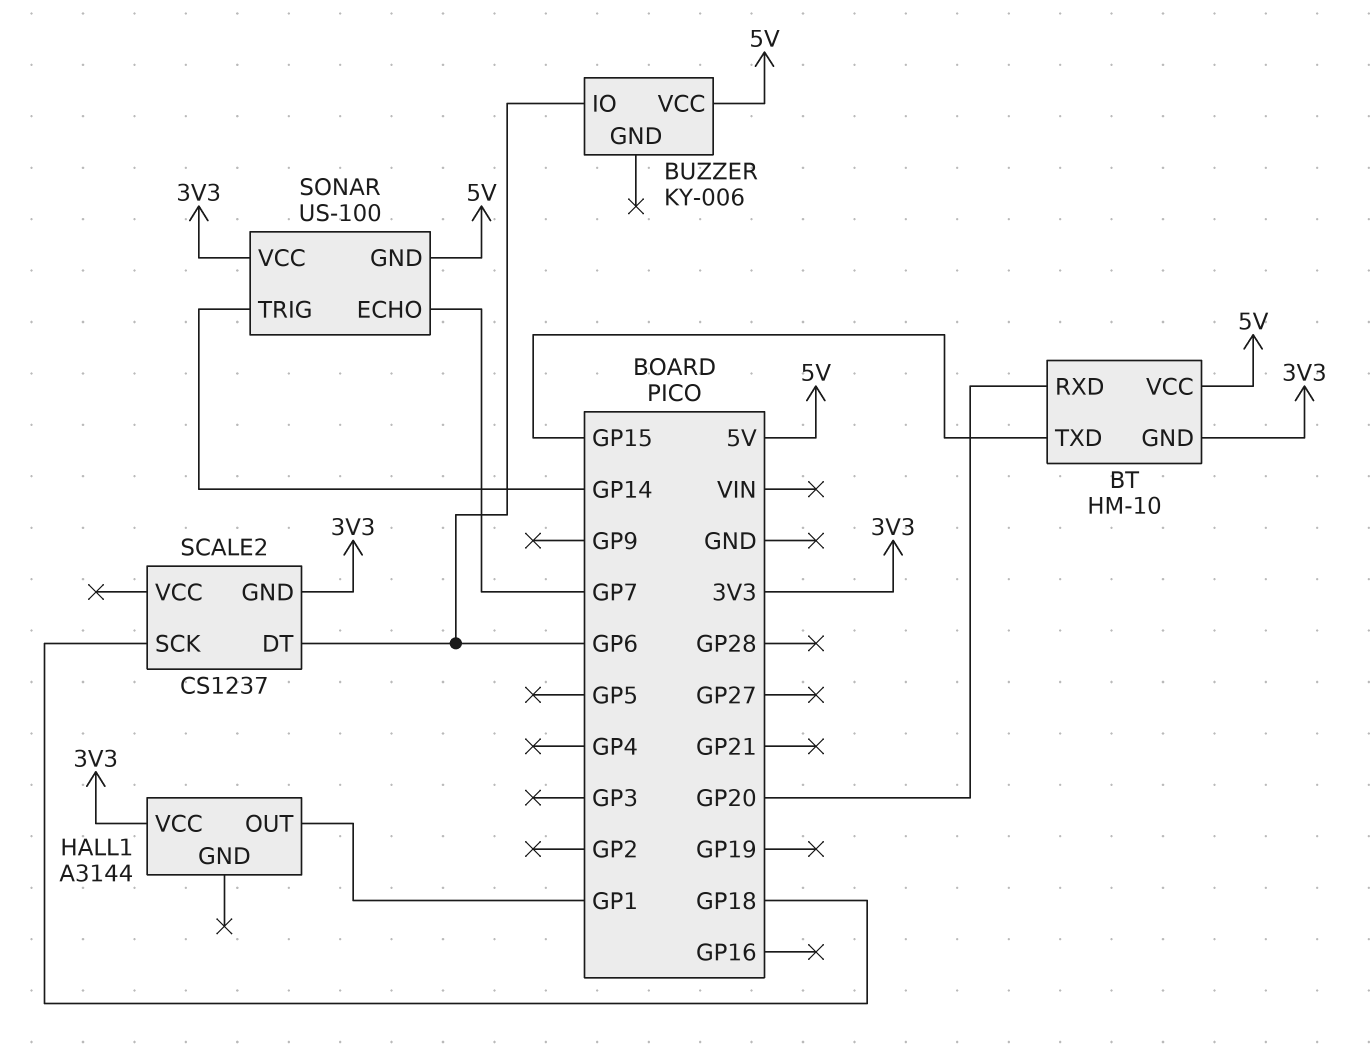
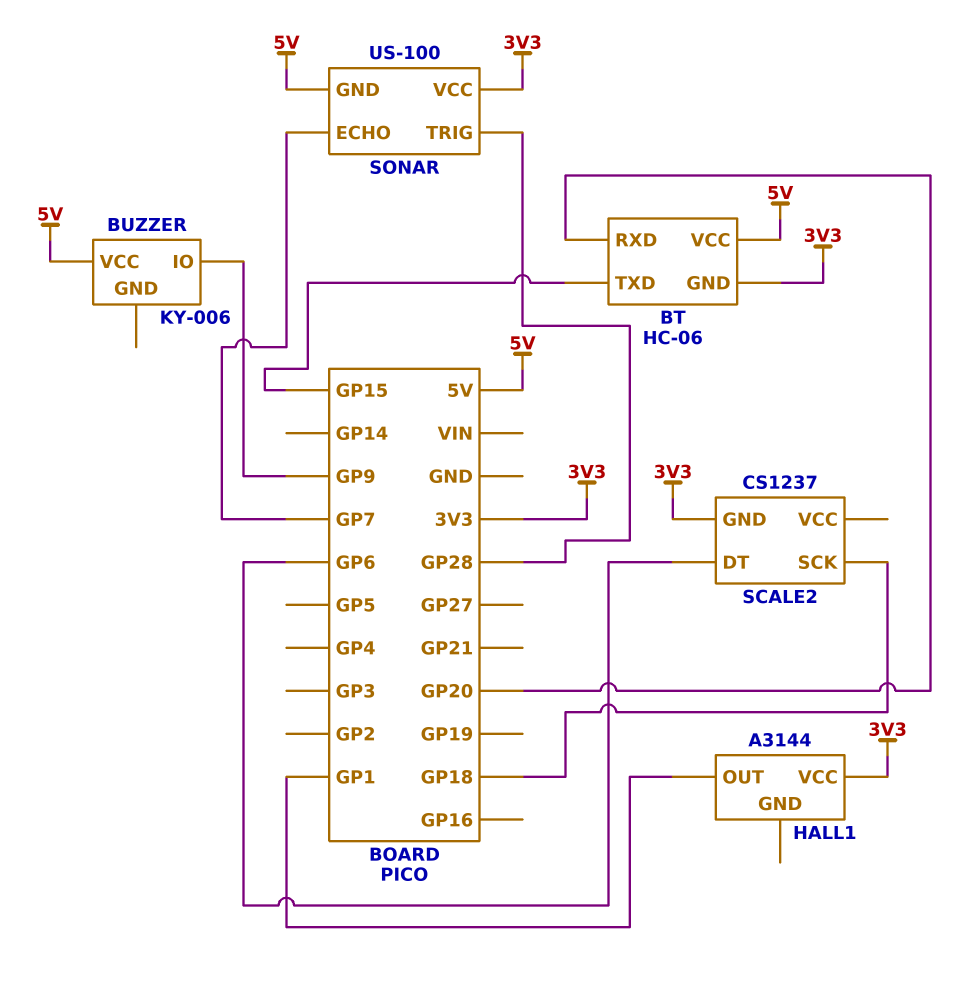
BT: HM-10 -> HC-06
BUZZER pin IO: GP6 -> GP9
SONAR pin TRIG: GP14 -> GP28

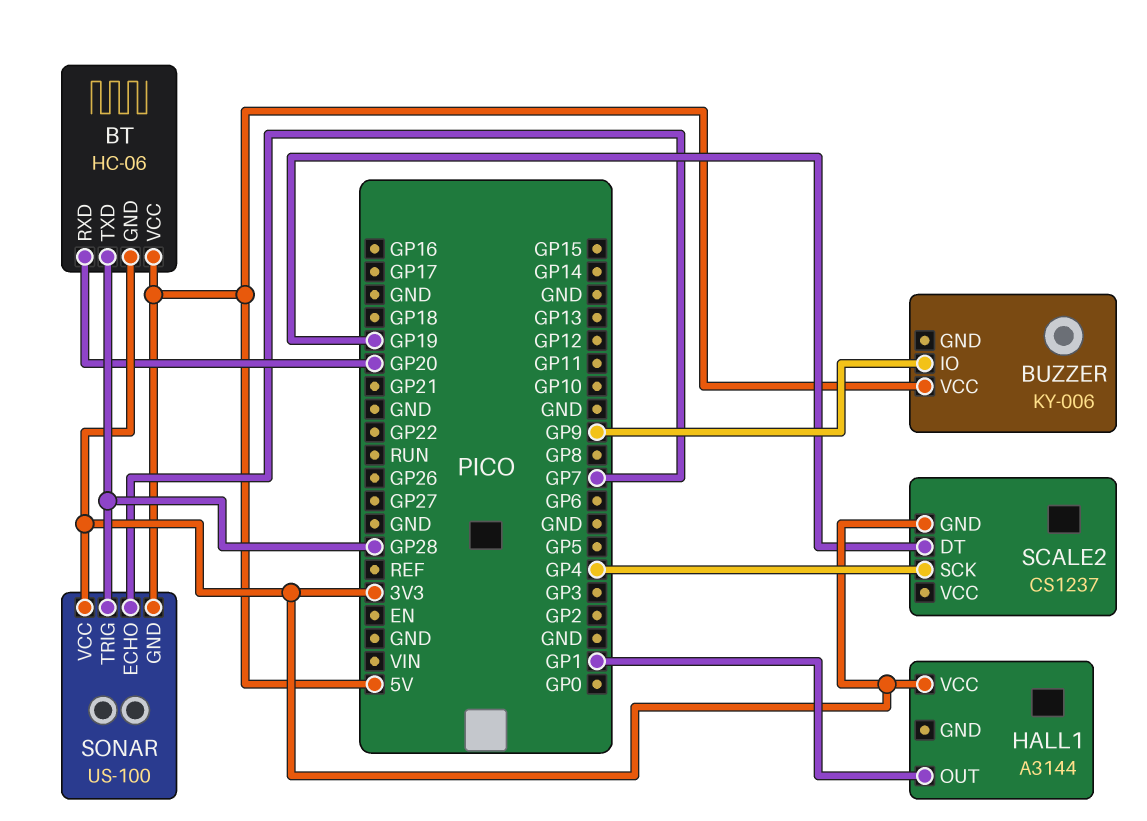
BT pin TXD: GP15 -> GP28
SCALE2 pin DT: GP6 -> GP19
SCALE2 pin SCK: GP18 -> GP4

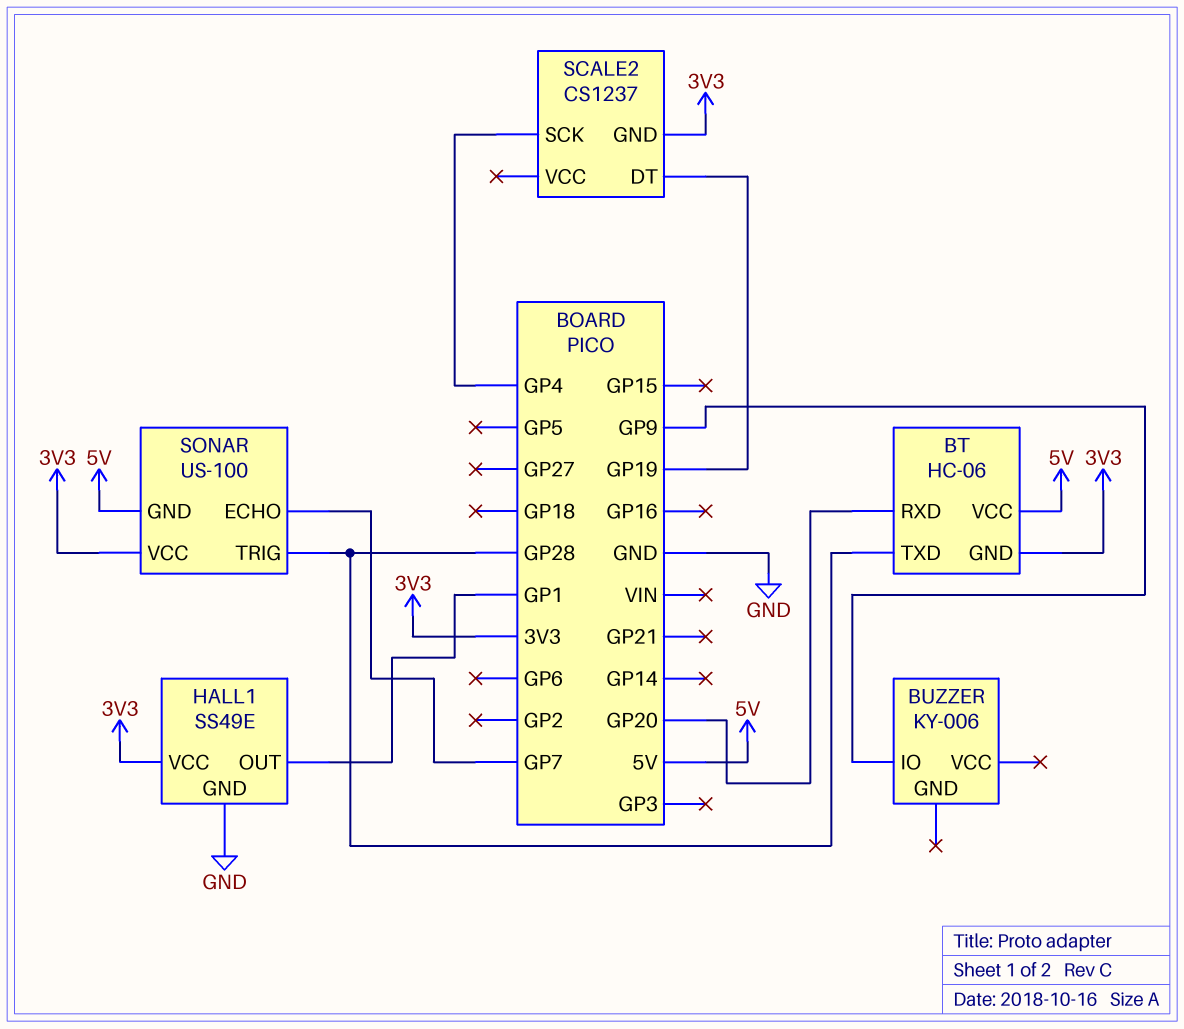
BUZZER pin VCC: 5V -> none
HALL1: A3144 -> SS49E
HALL1 pin GND: none -> GND

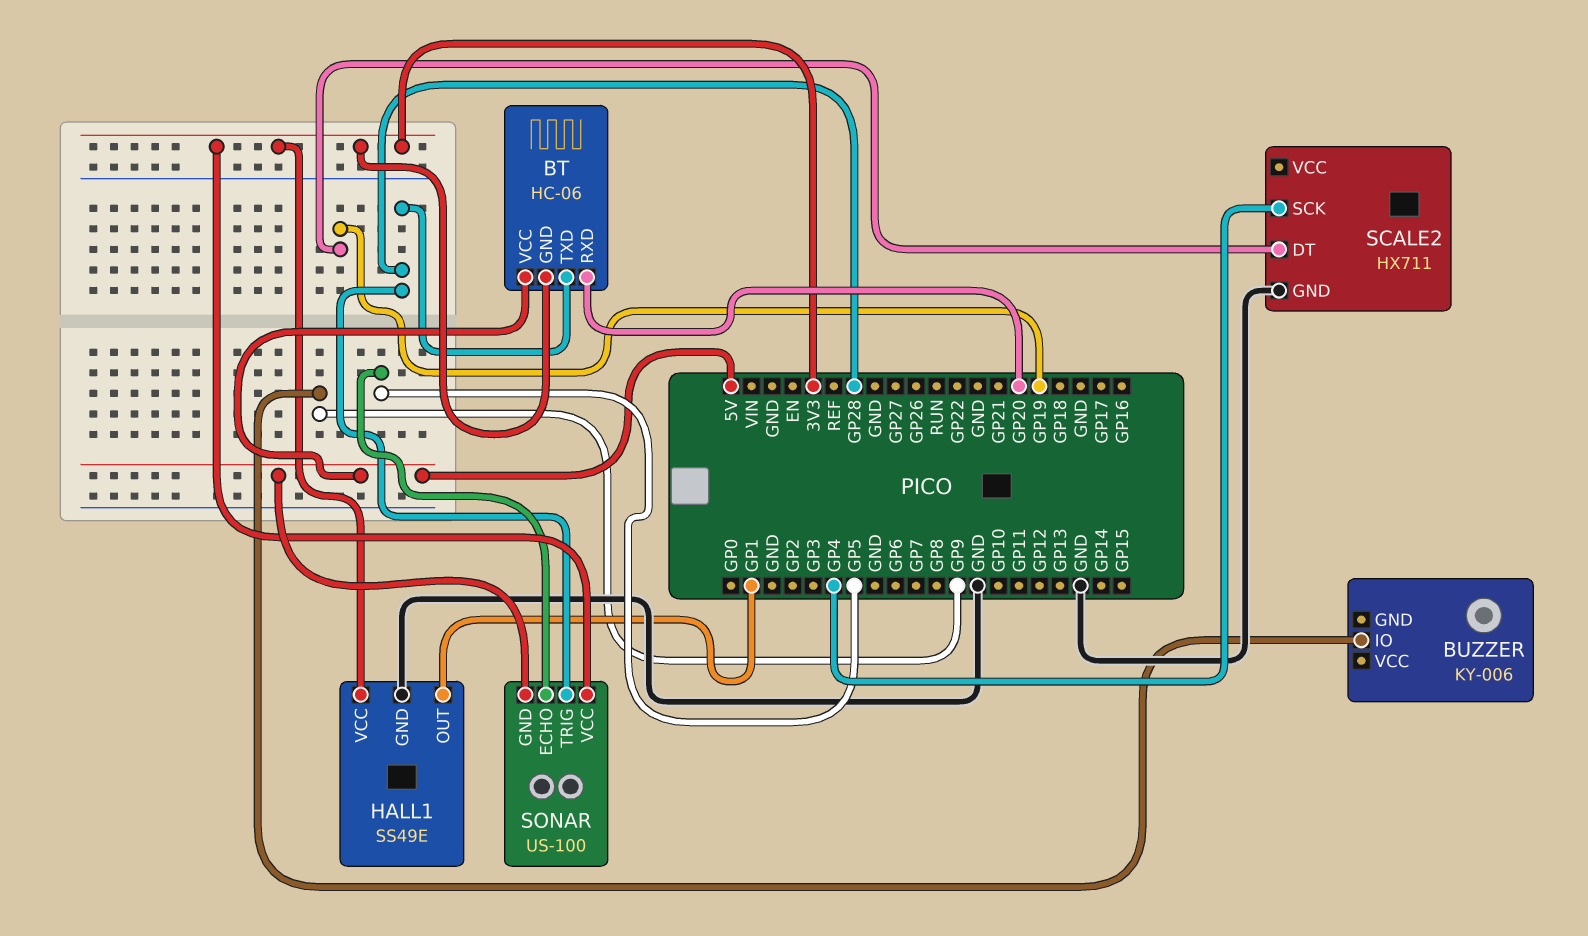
SCALE2: CS1237 -> HX711
SCALE2 pin GND: 3V3 -> GND
SONAR pin ECHO: GP7 -> GP5

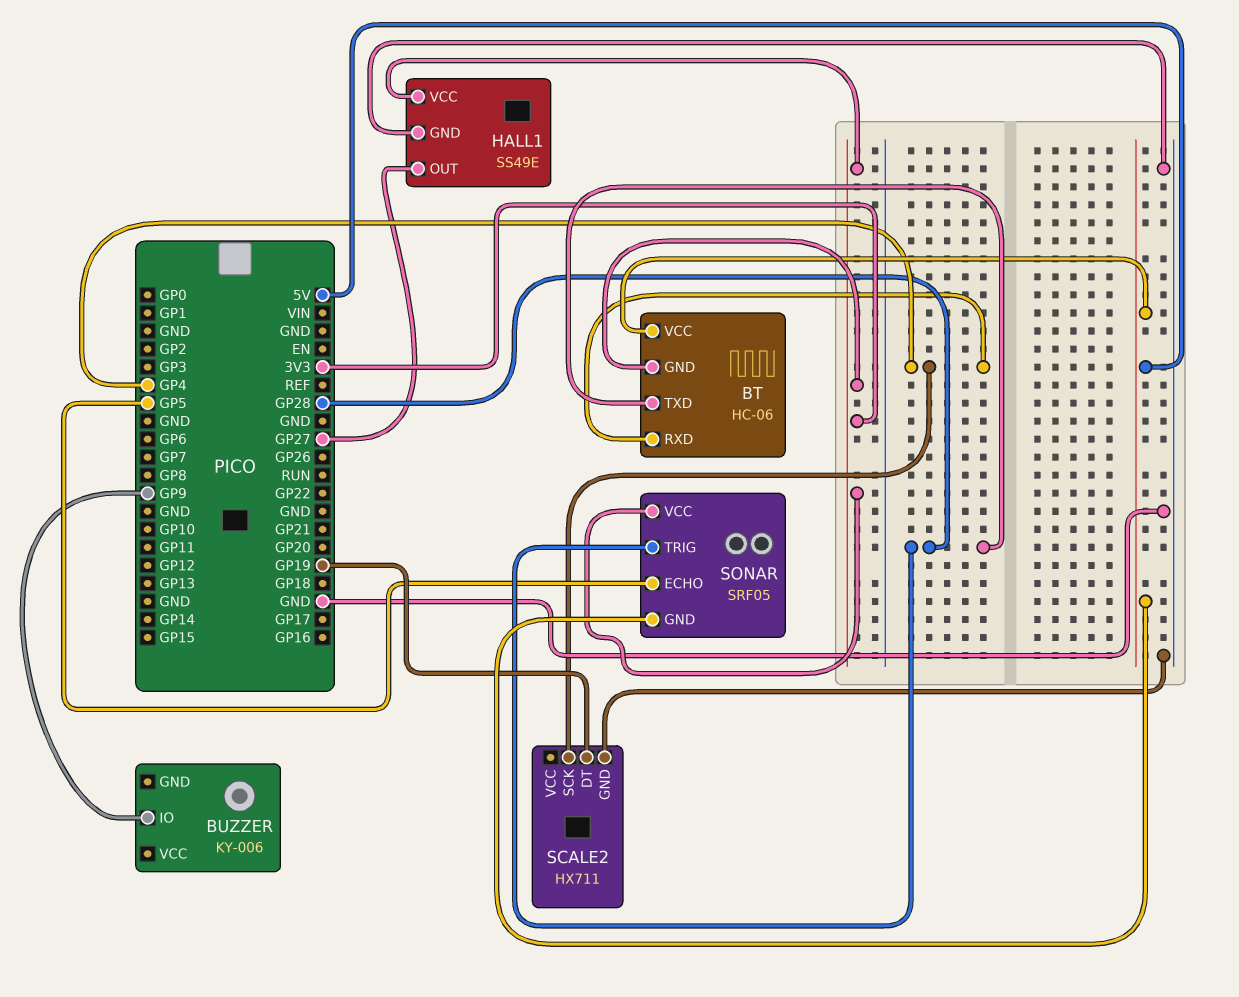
BT pin RXD: GP20 -> GP4
HALL1 pin OUT: GP1 -> GP27
SONAR: US-100 -> SRF05

